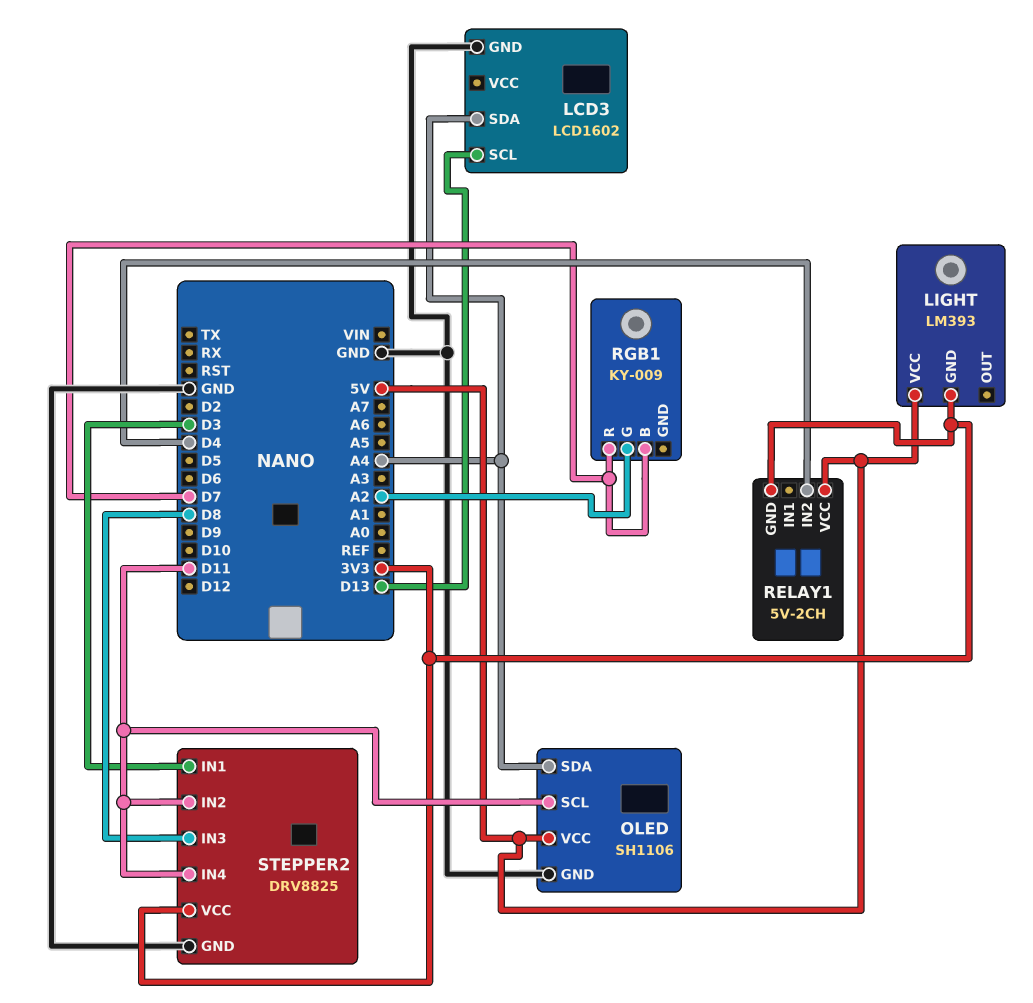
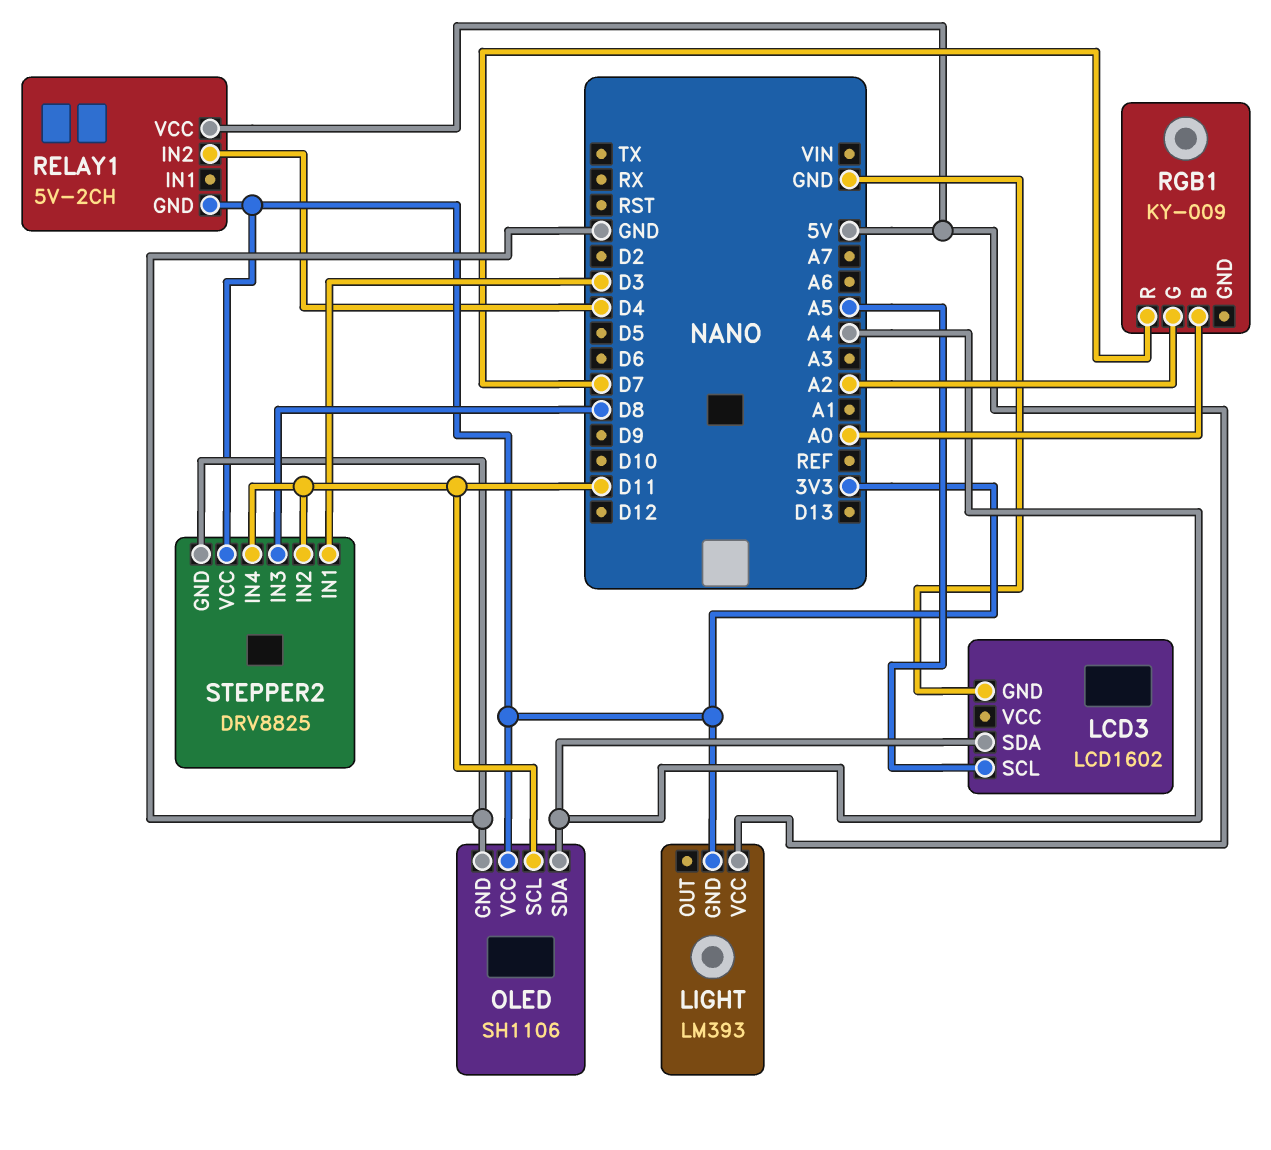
LCD3 pin SCL: D13 -> A5
OLED pin VCC: 5V -> 3V3
RGB1 pin B: D7 -> A0

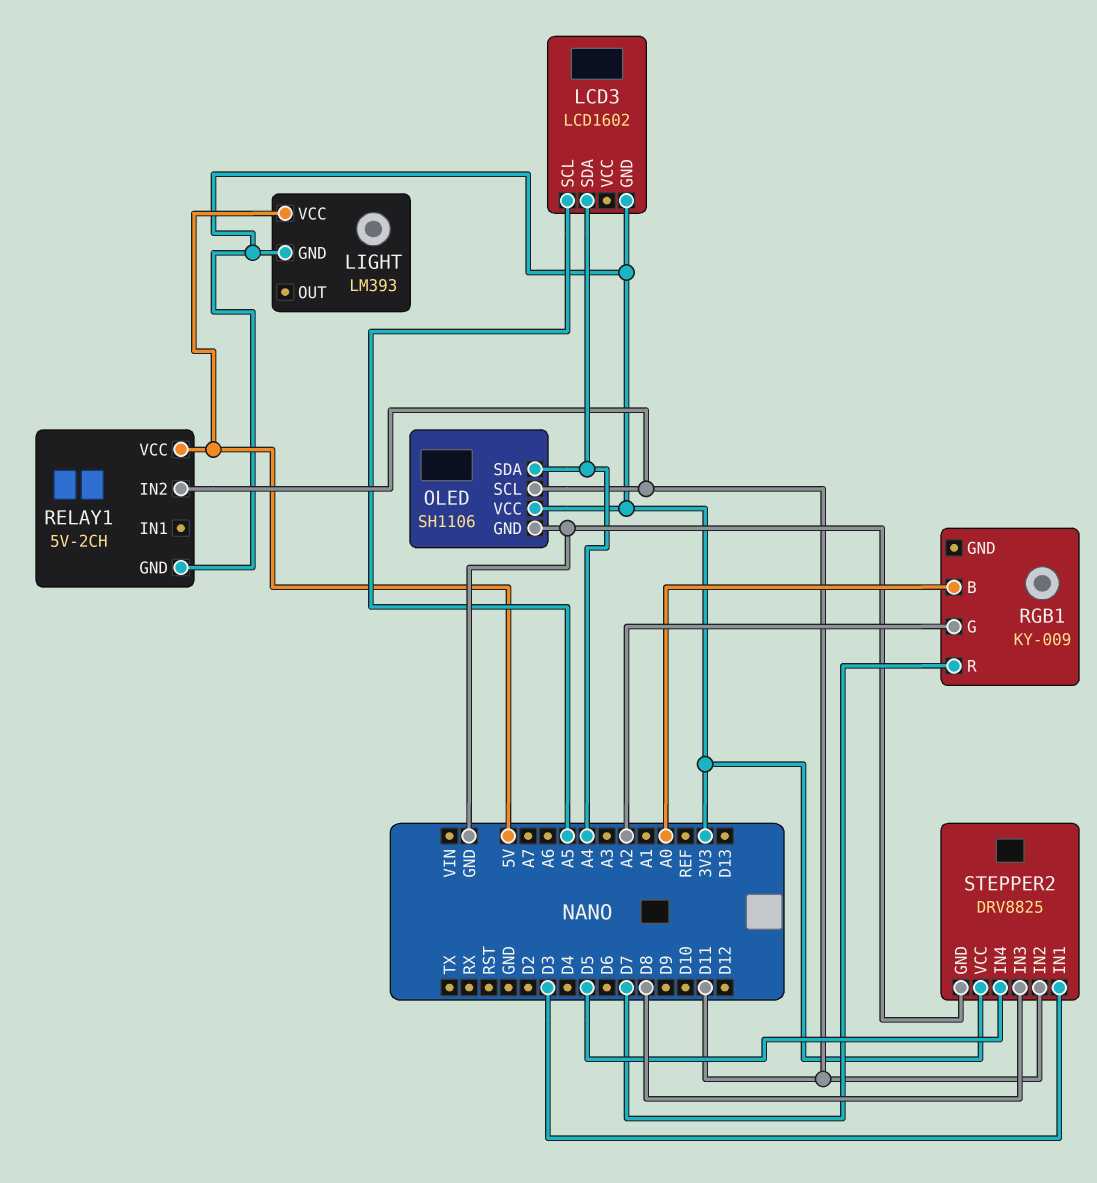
LCD3 pin GND: GND -> 3V3
RELAY1 pin IN2: D4 -> D11
STEPPER2 pin IN4: D11 -> D5

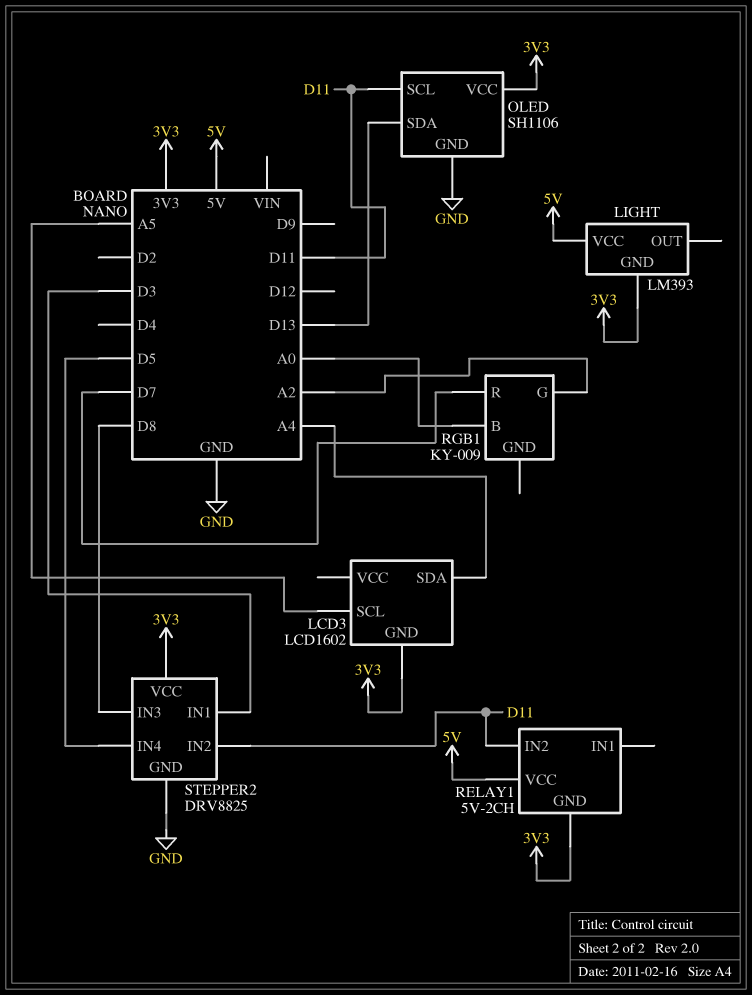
OLED pin SDA: A4 -> D13

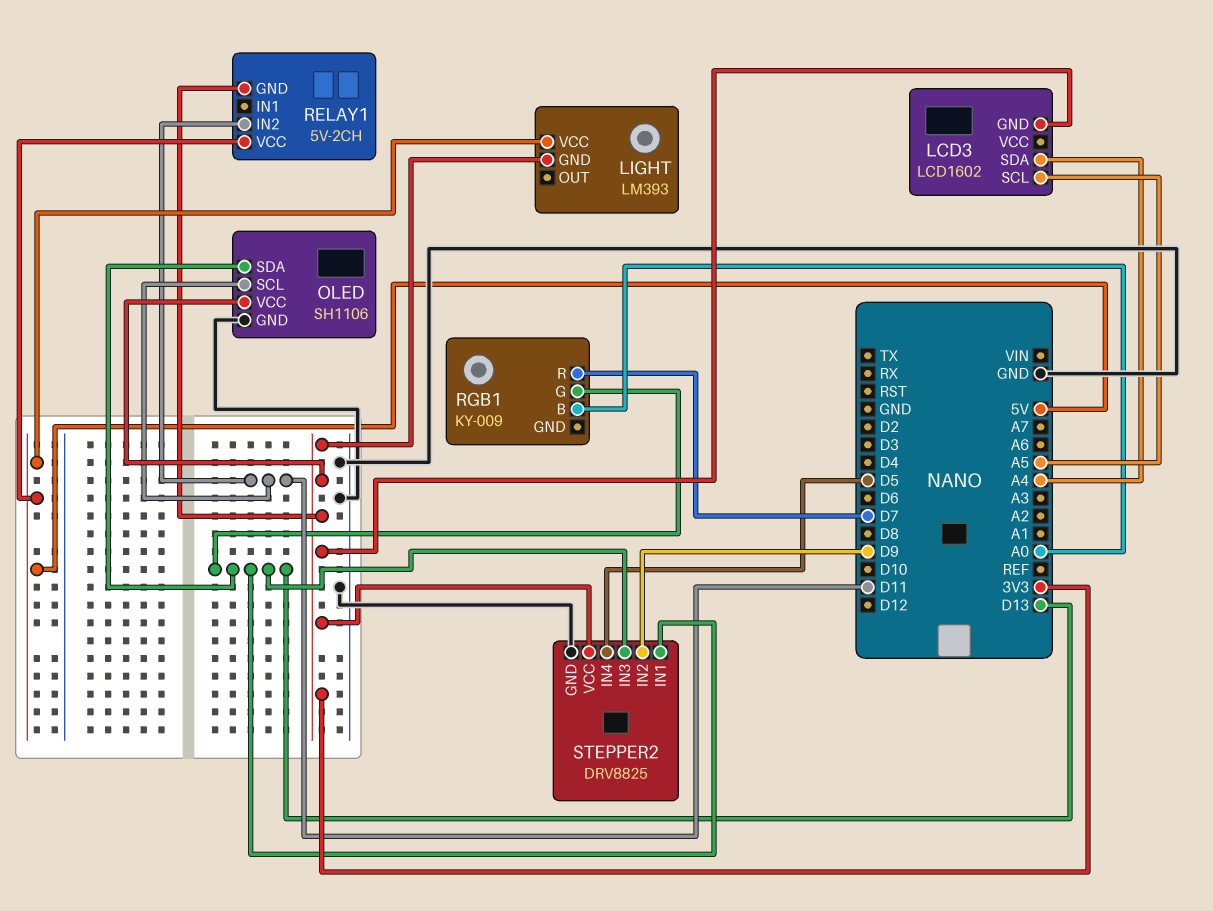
RGB1 pin G: A2 -> D13
STEPPER2 pin IN1: D3 -> D13
STEPPER2 pin IN2: D11 -> D9
STEPPER2 pin IN3: D8 -> D13

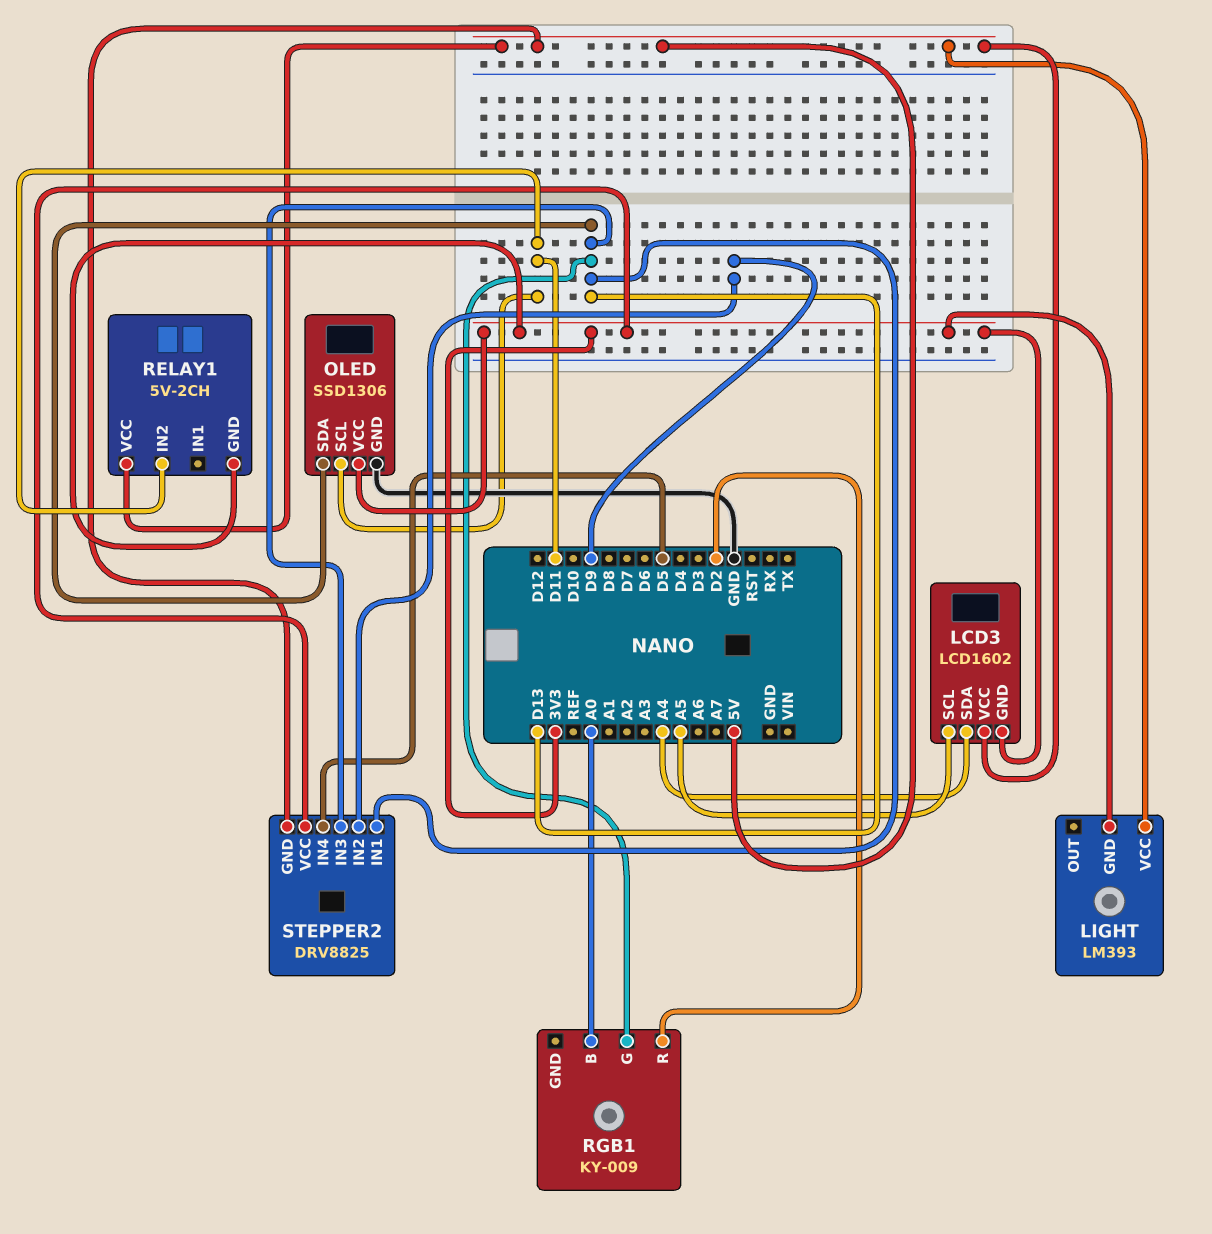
LCD3 pin VCC: none -> 5V
OLED: SH1106 -> SSD1306
RGB1 pin R: D7 -> D2
STEPPER2 pin GND: GND -> 5V

